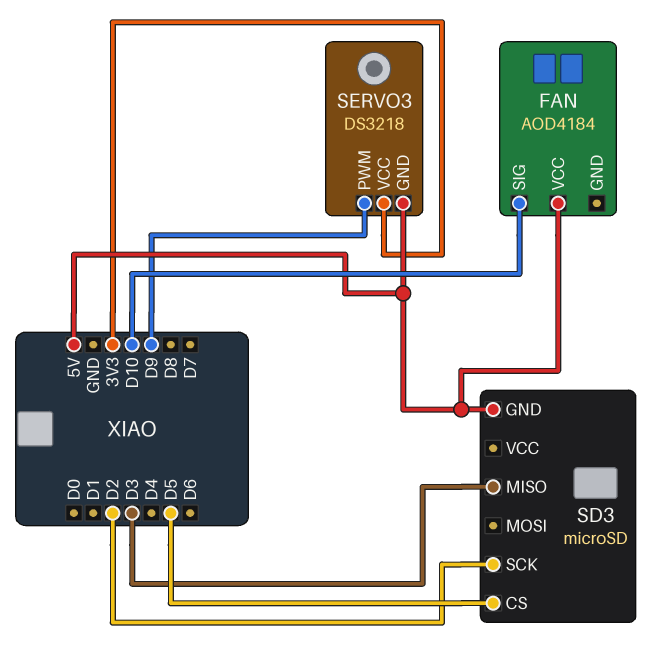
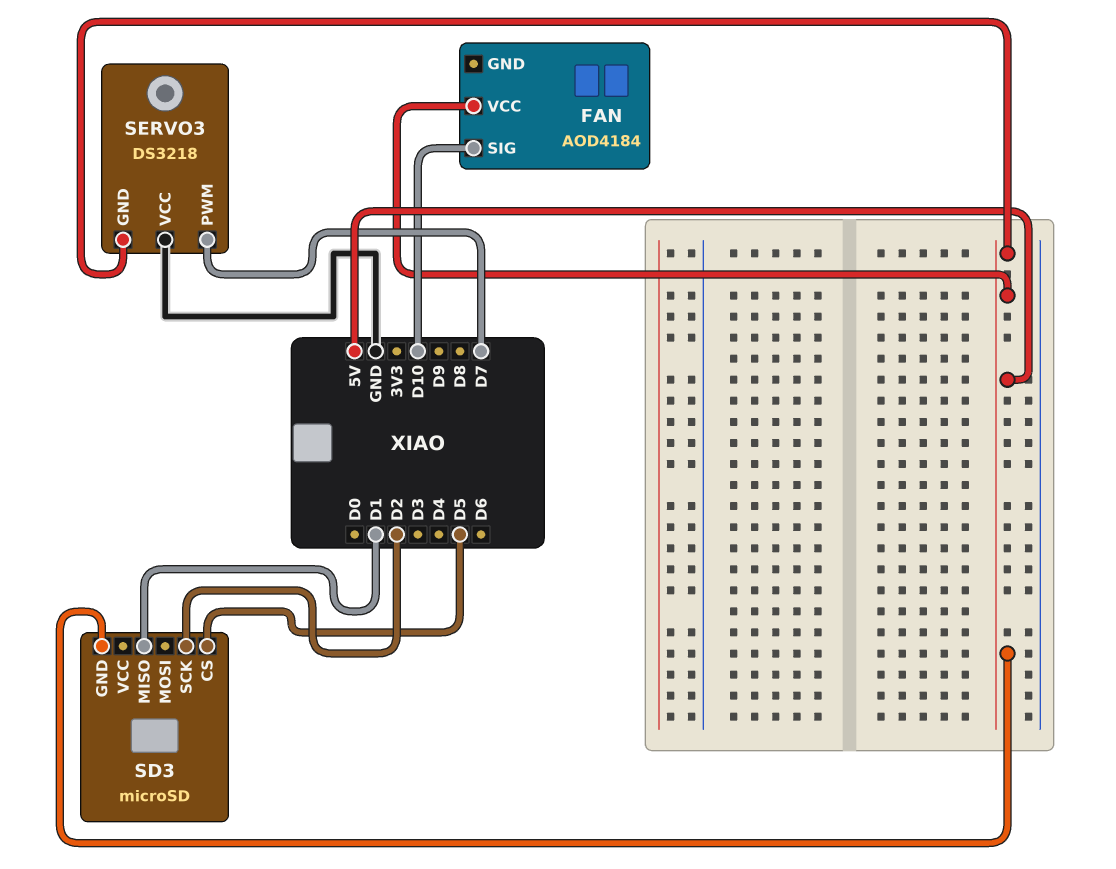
SD3 pin MISO: D3 -> D1
SERVO3 pin PWM: D9 -> D7
SERVO3 pin VCC: 3V3 -> GND

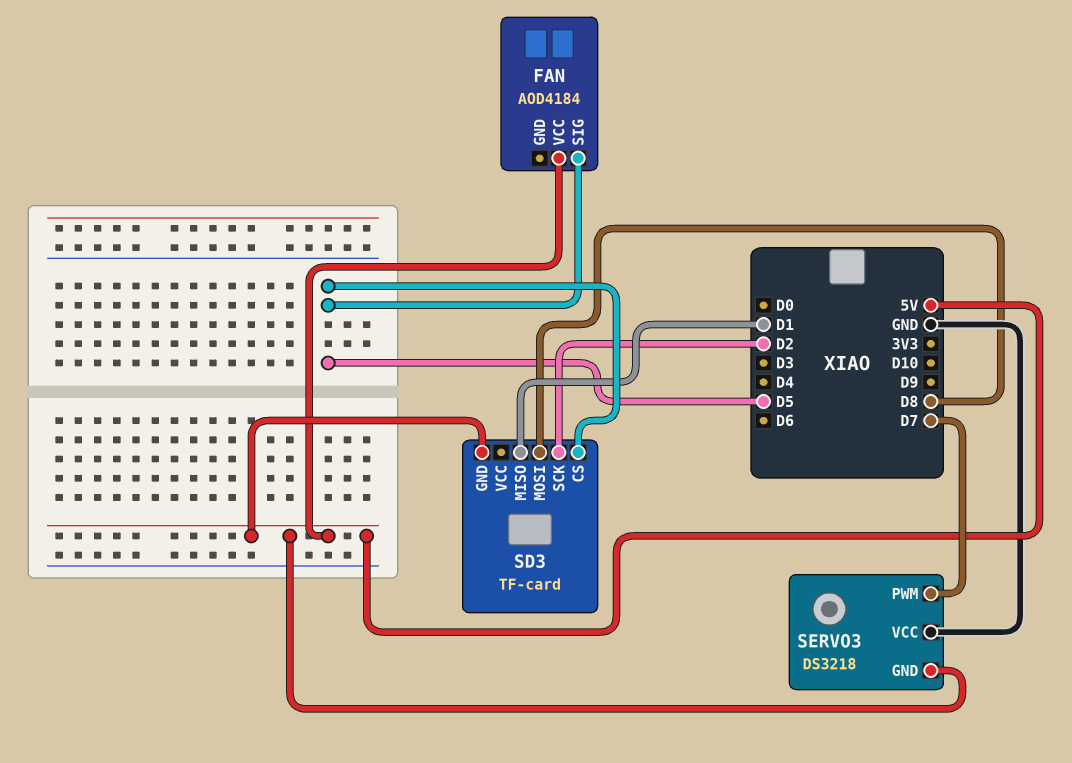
FAN pin SIG: D10 -> D5
SD3: microSD -> TF-card
SD3 pin MOSI: none -> D8

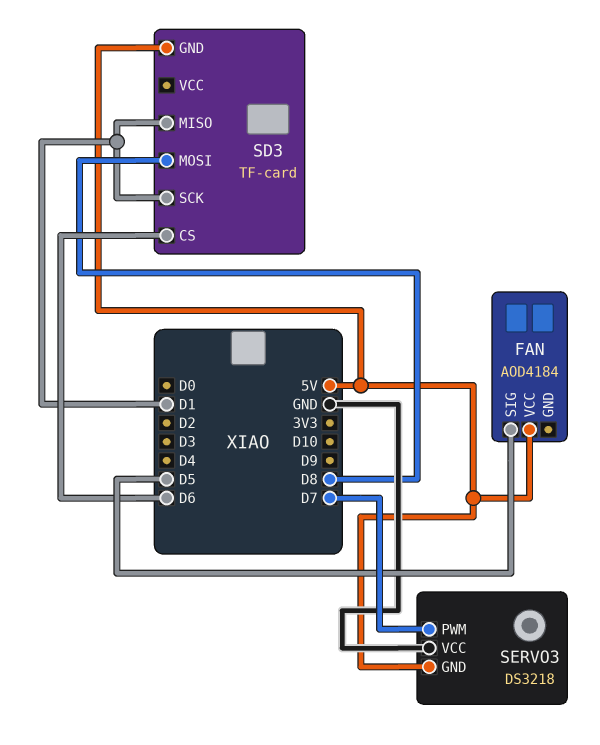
SD3 pin CS: D5 -> D6
SD3 pin SCK: D2 -> D1

